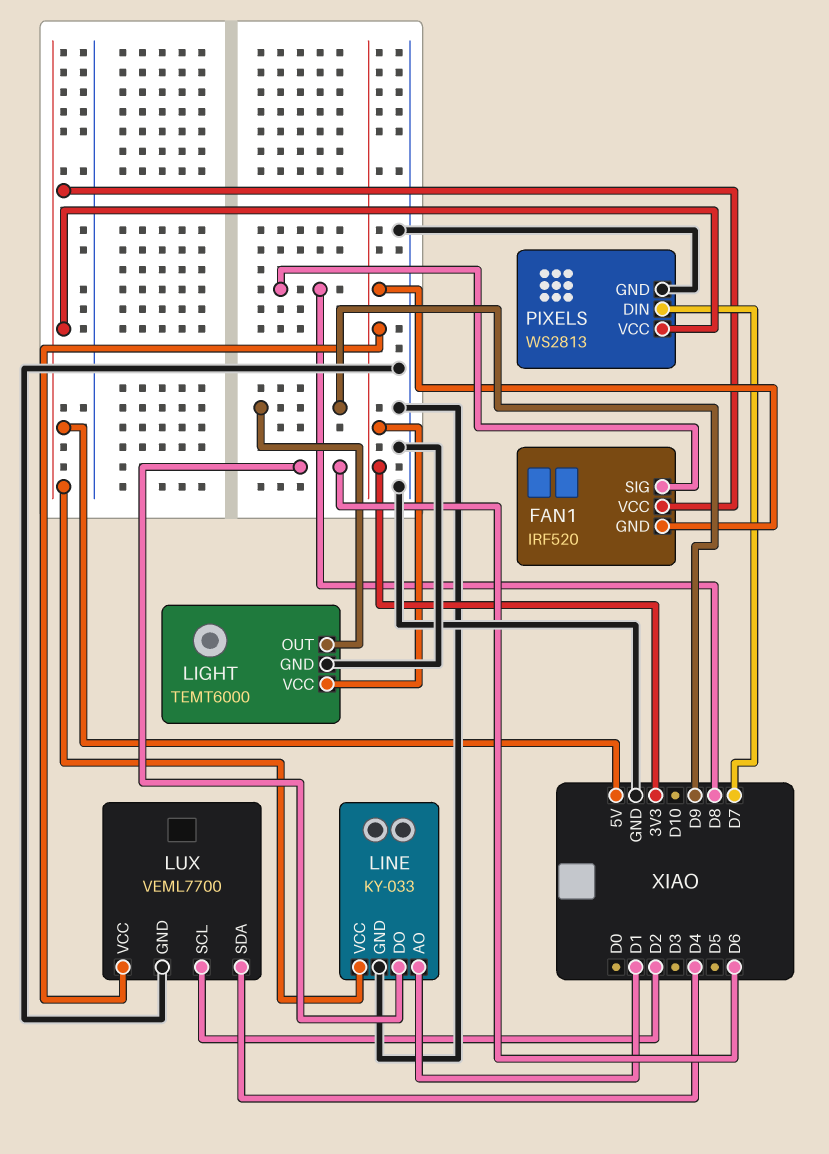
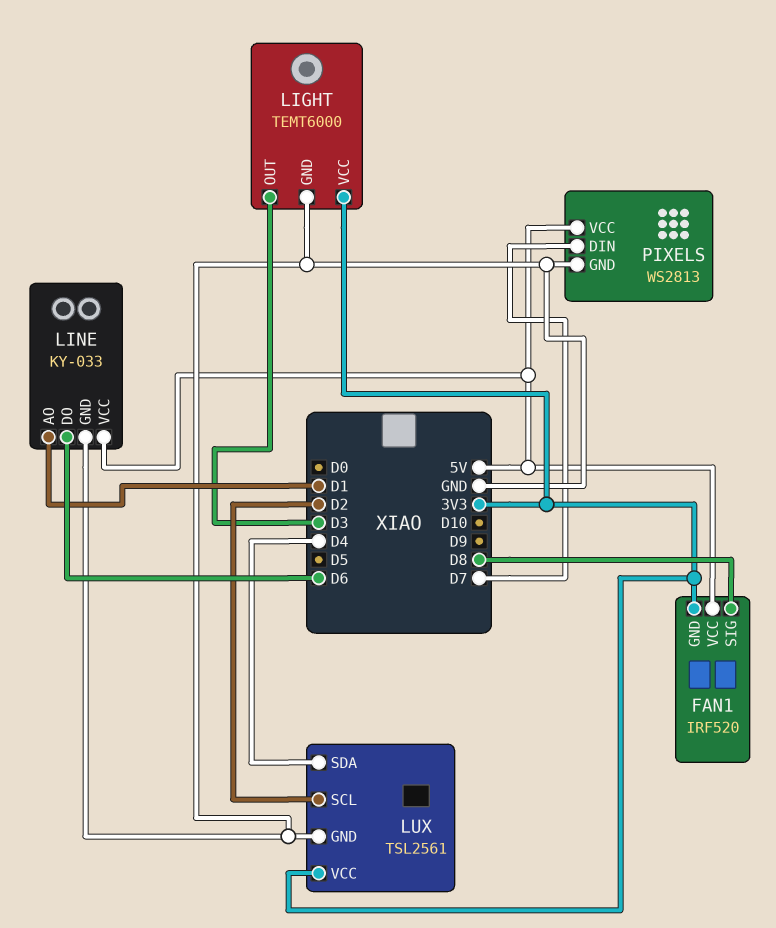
LIGHT pin OUT: D9 -> D3
LUX: VEML7700 -> TSL2561

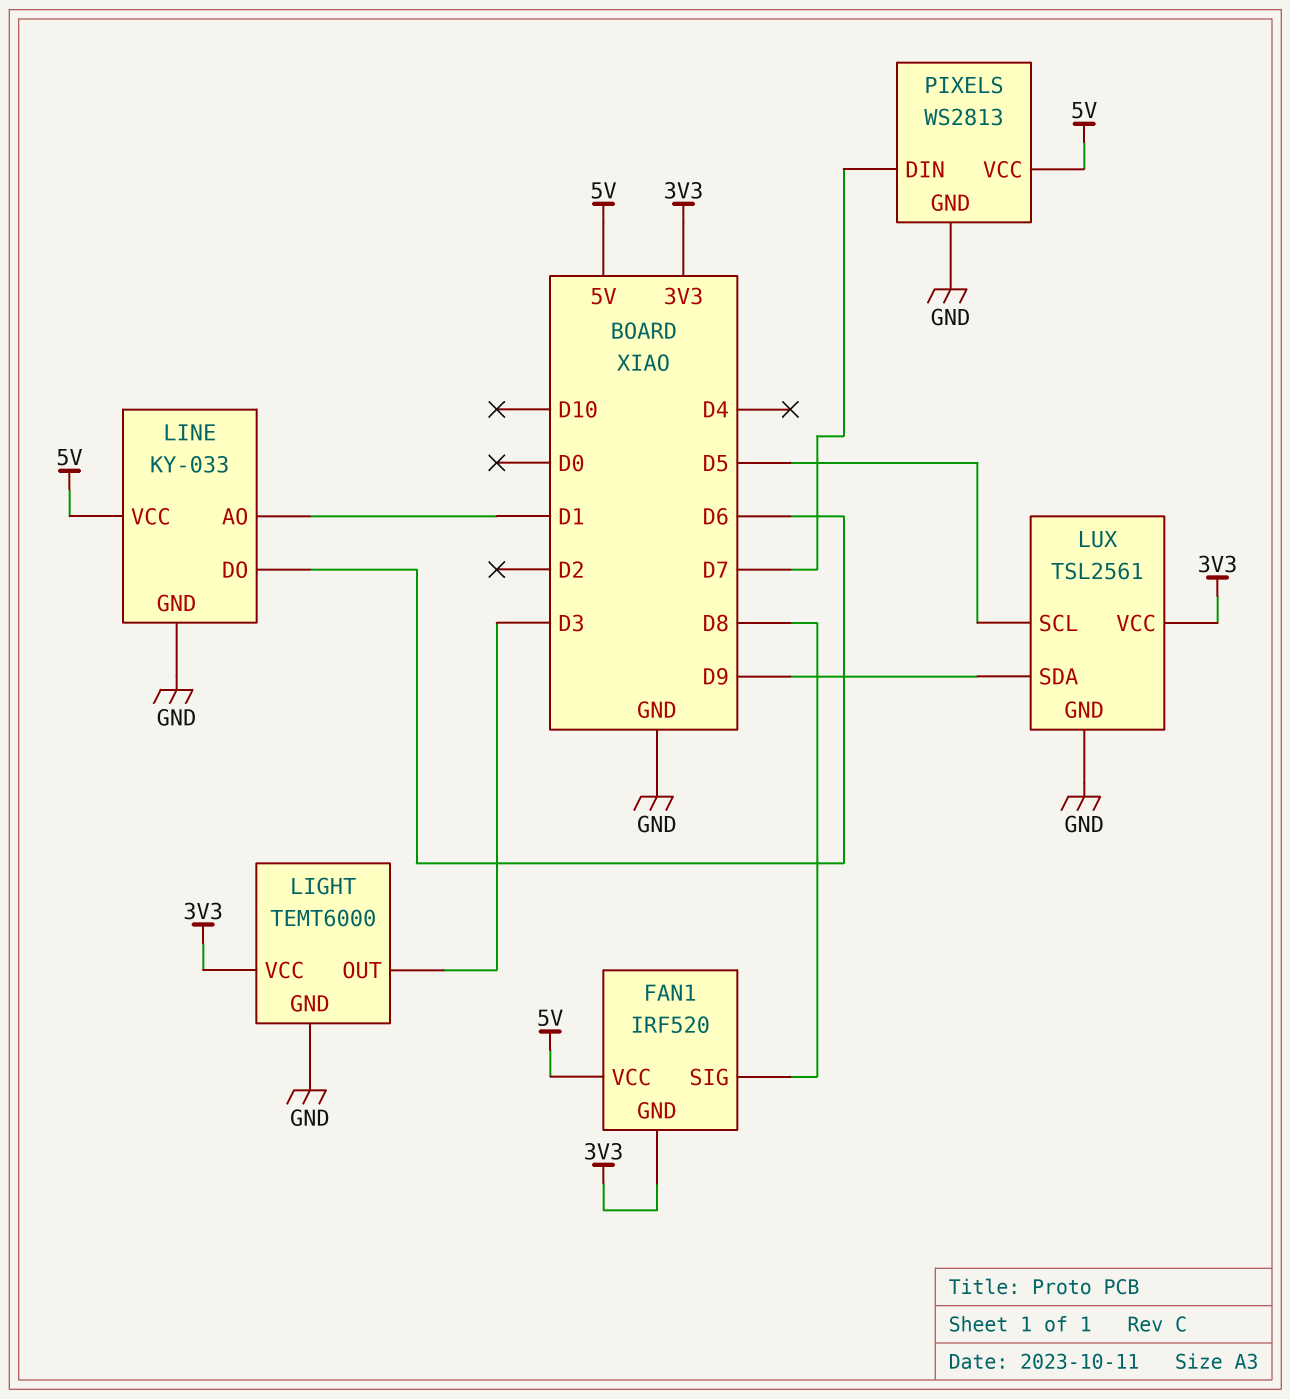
LUX pin SCL: D2 -> D5
LUX pin SDA: D4 -> D9

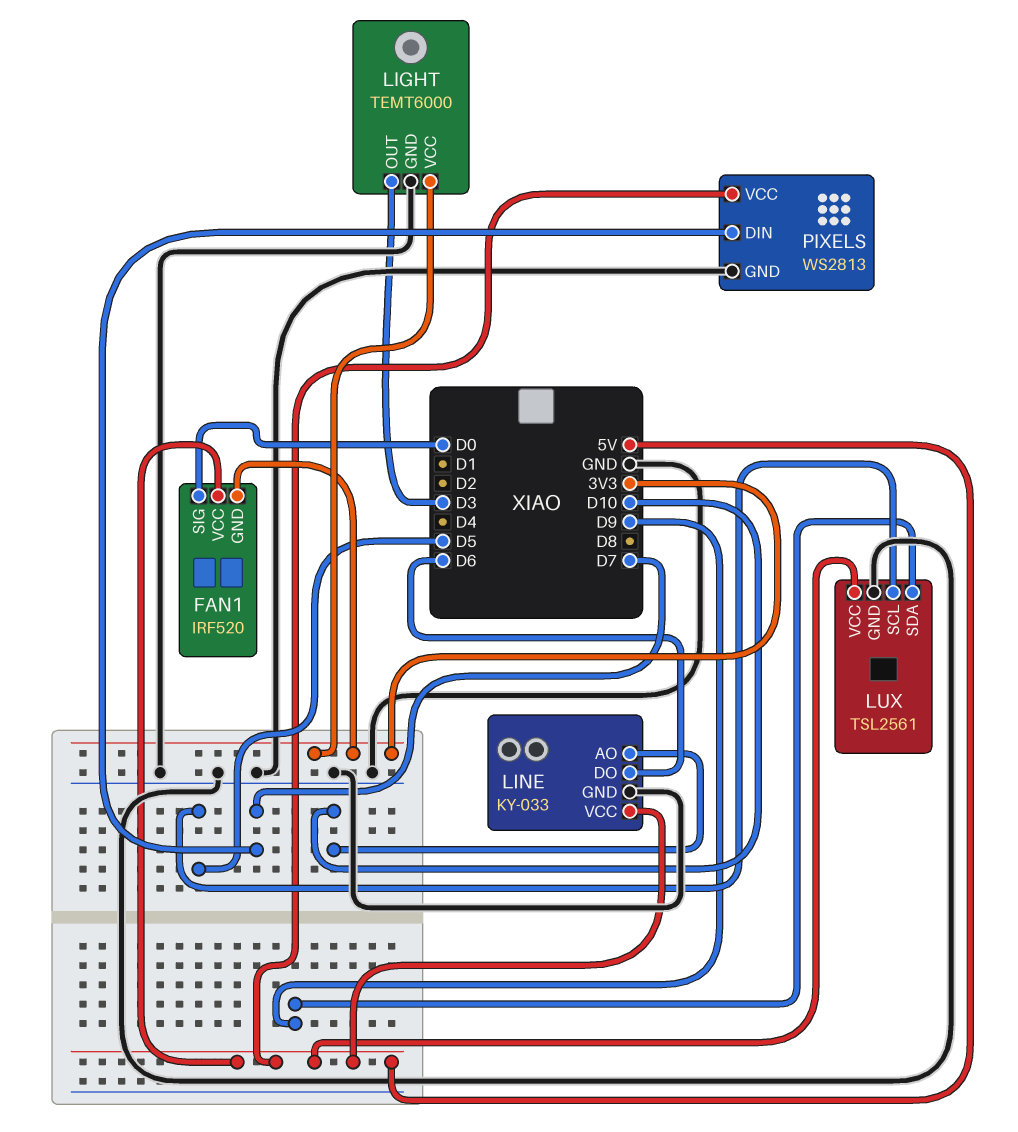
FAN1 pin SIG: D8 -> D0
LINE pin AO: D1 -> D10
LUX pin VCC: 3V3 -> 5V

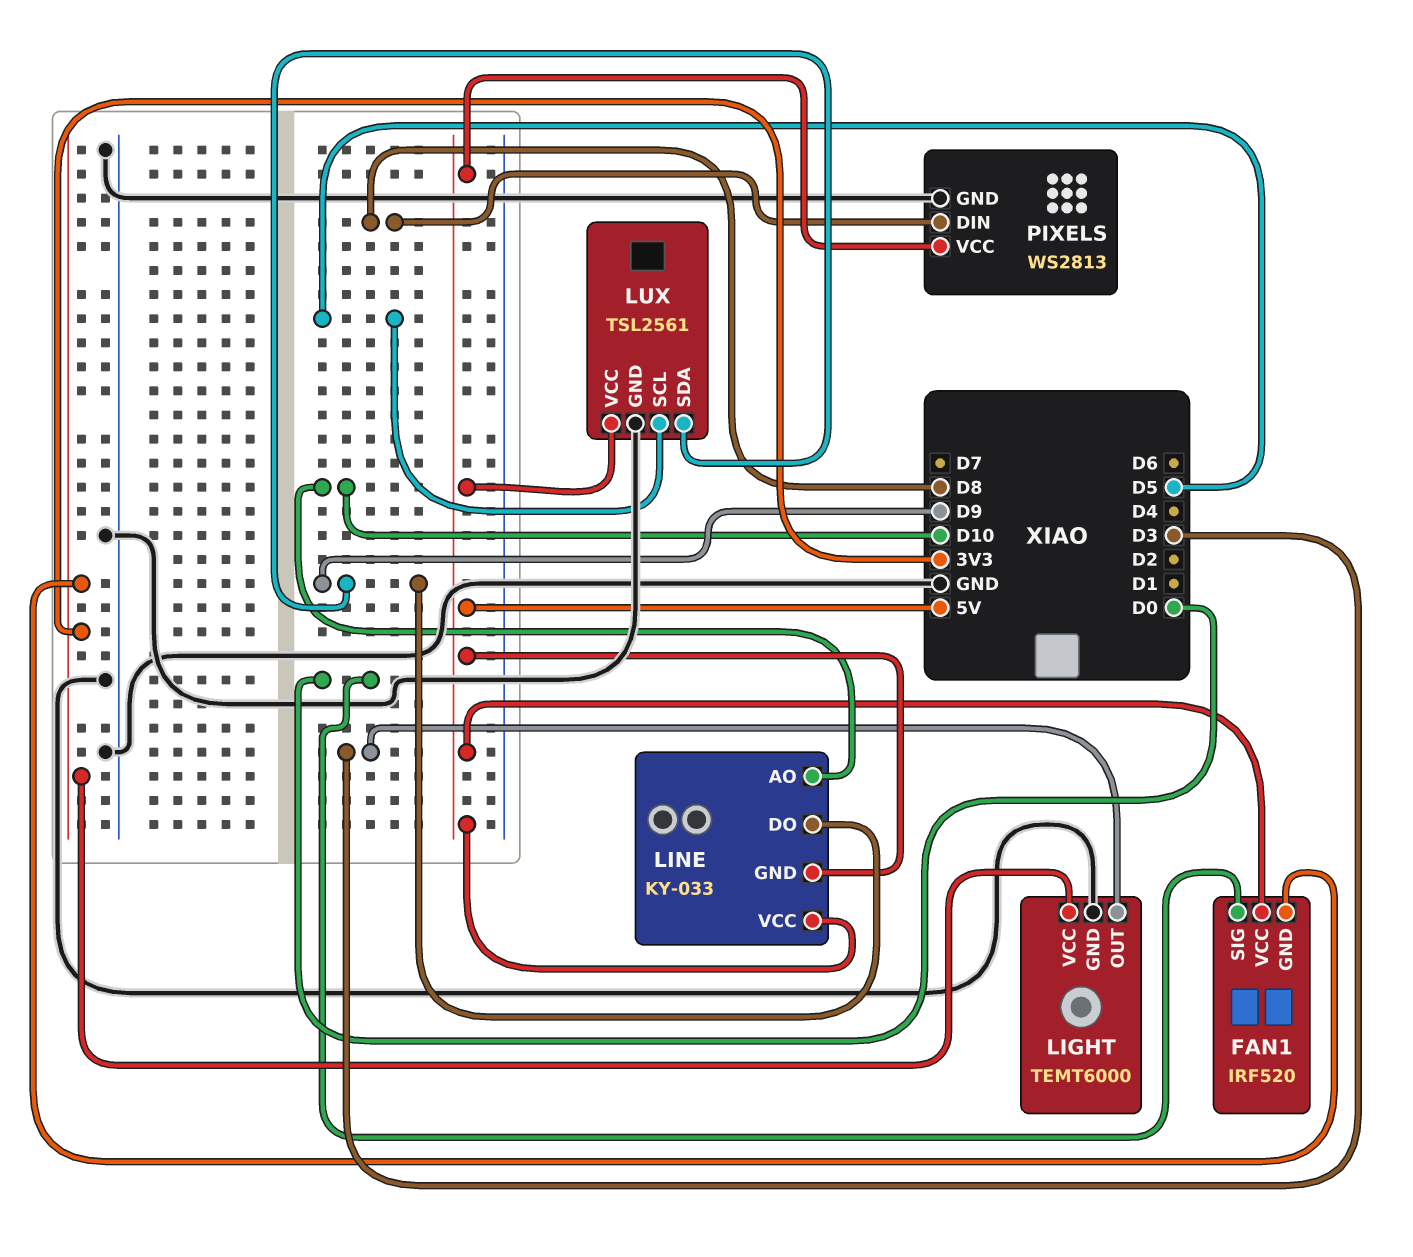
LINE pin DO: D6 -> D9
LINE pin GND: GND -> 5V
PIXELS pin DIN: D7 -> D8

